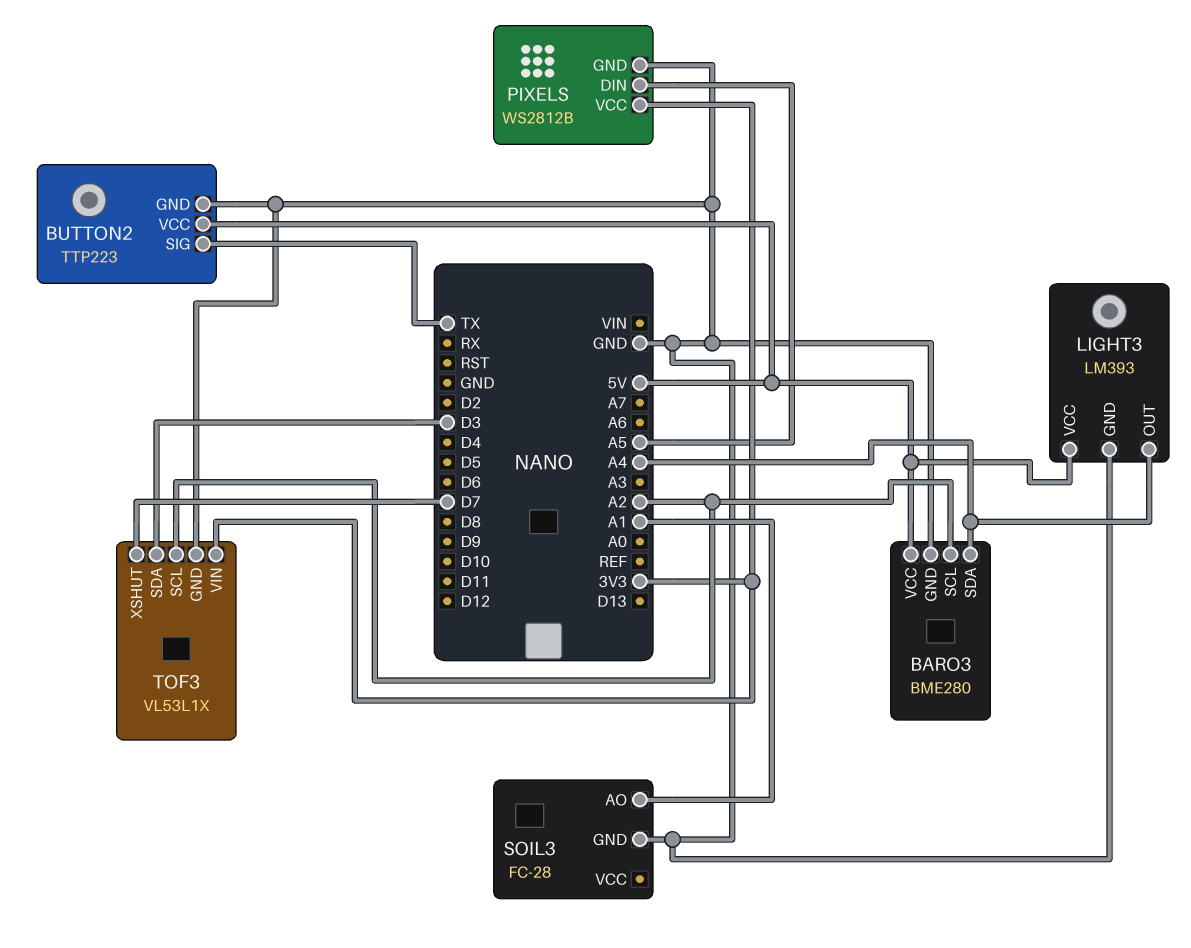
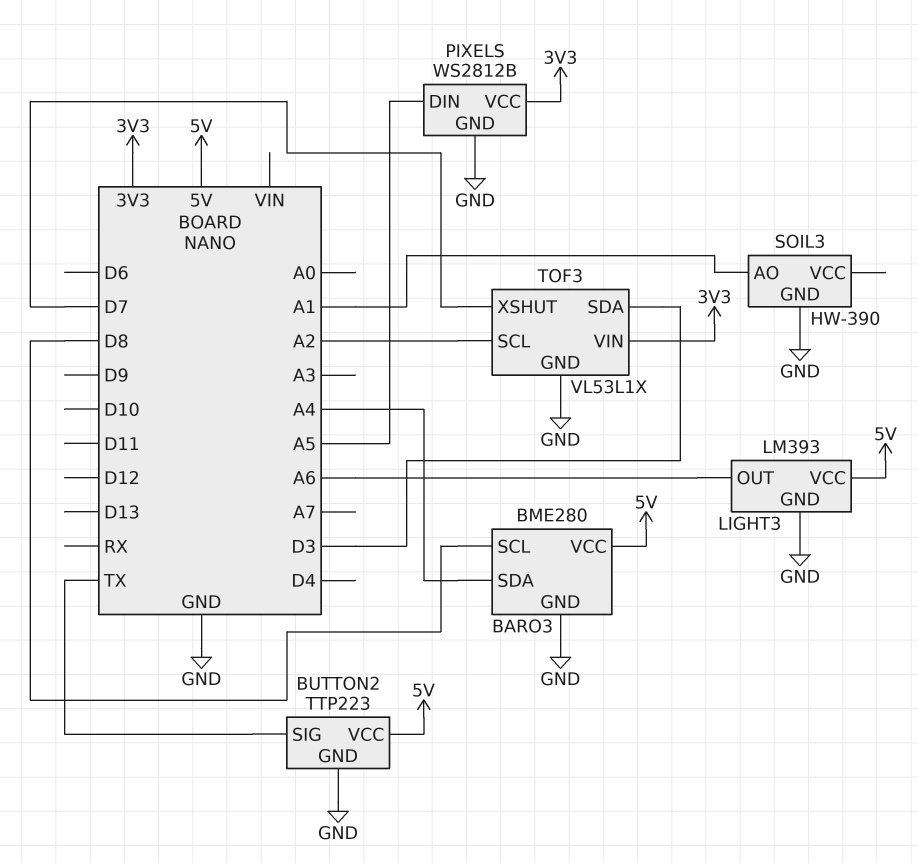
BARO3 pin SCL: A2 -> D8
LIGHT3 pin OUT: A4 -> A6
SOIL3: FC-28 -> HW-390

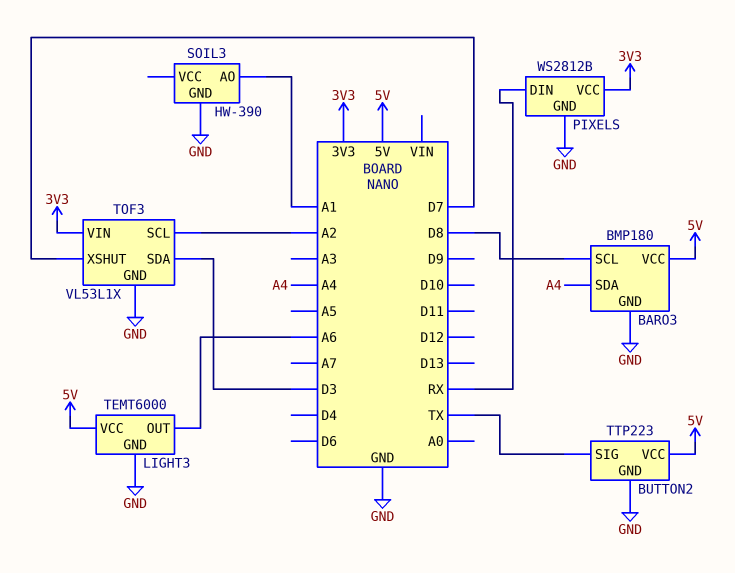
BARO3: BME280 -> BMP180
LIGHT3: LM393 -> TEMT6000
PIXELS pin DIN: A5 -> RX

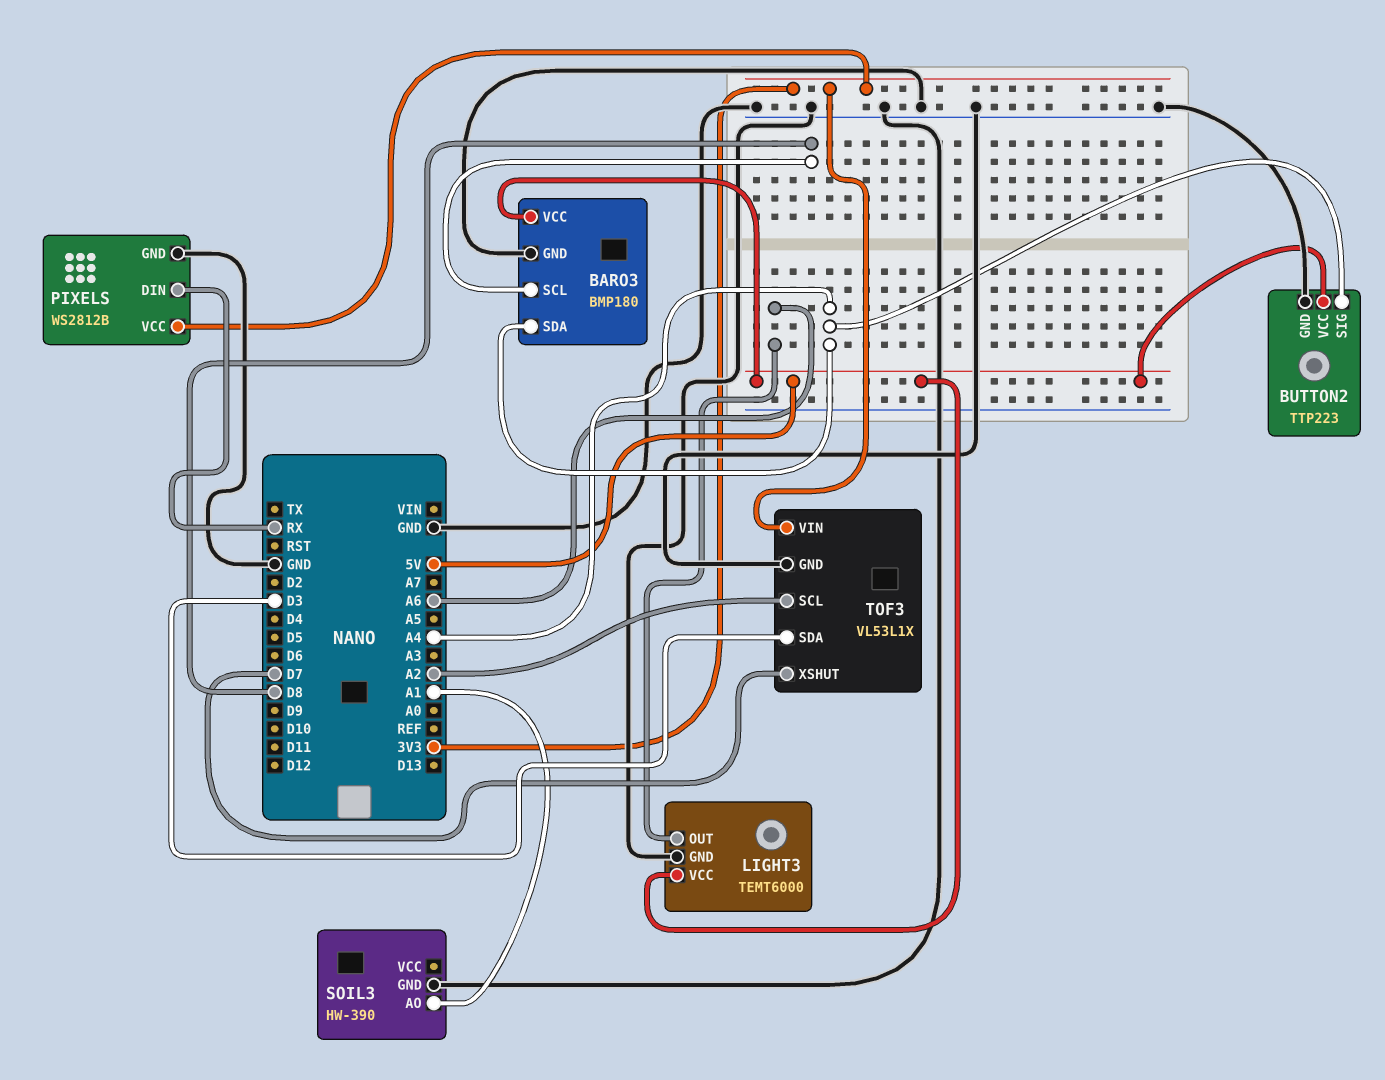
BUTTON2 pin SIG: TX -> A4

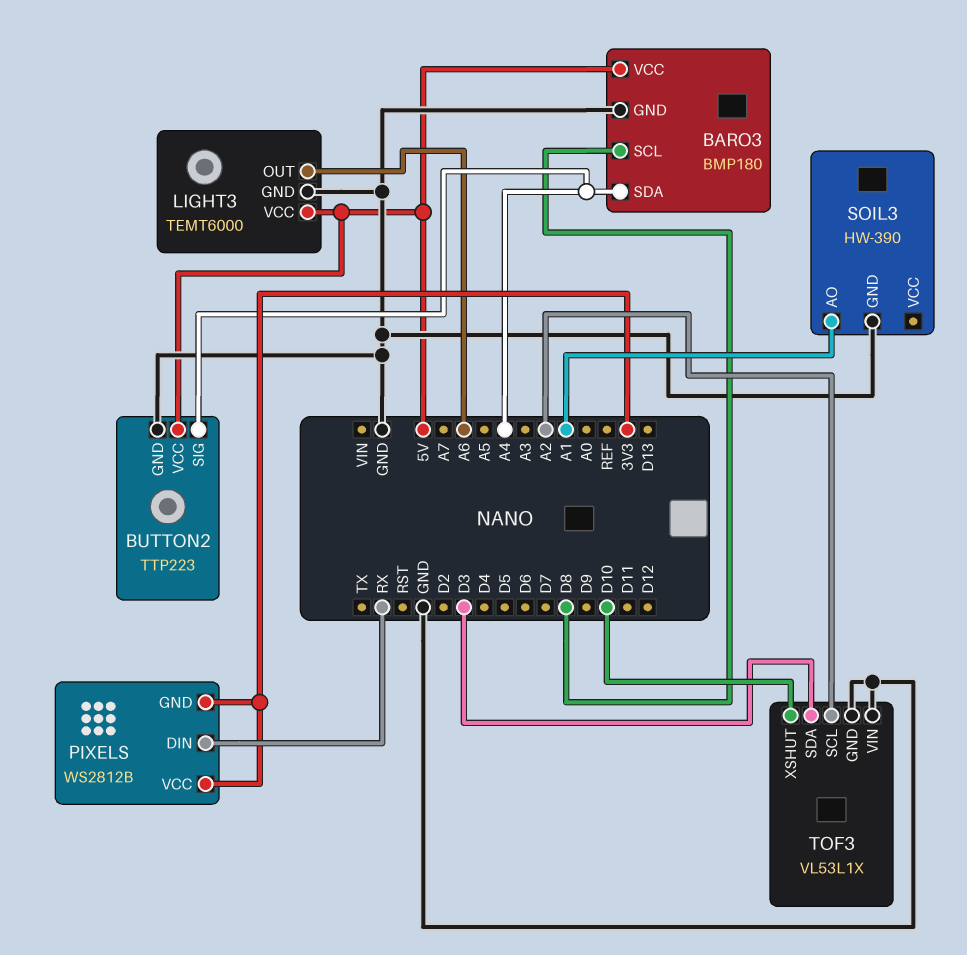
PIXELS pin GND: GND -> 3V3
TOF3 pin VIN: 3V3 -> GND
TOF3 pin XSHUT: D7 -> D10

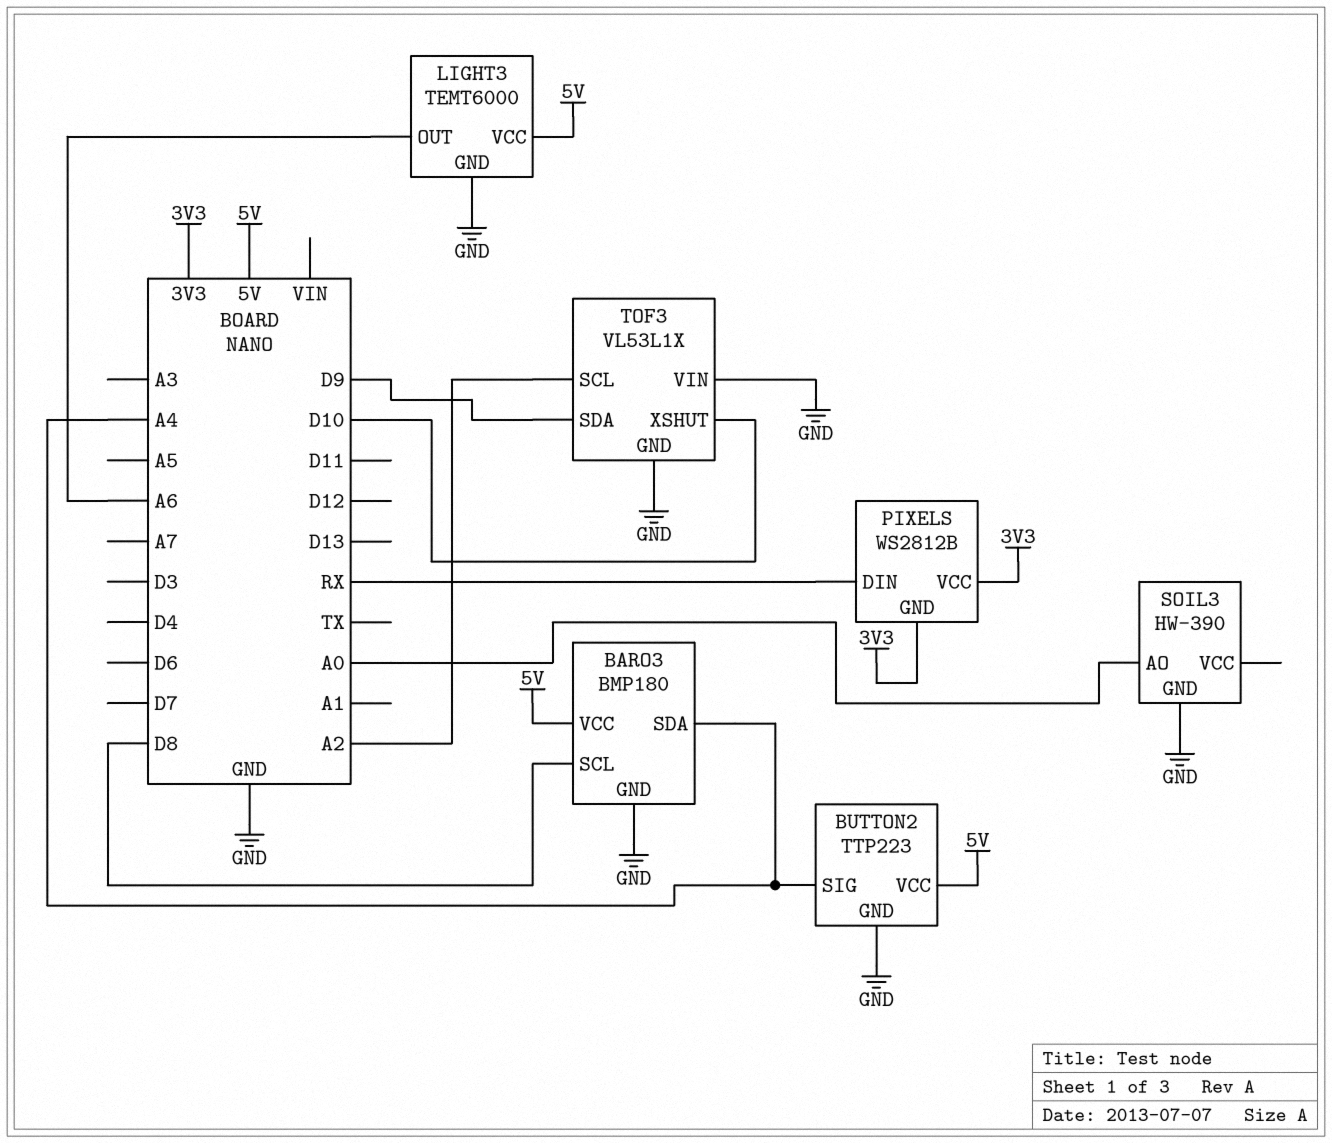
SOIL3 pin AO: A1 -> A0
TOF3 pin SDA: D3 -> D9

